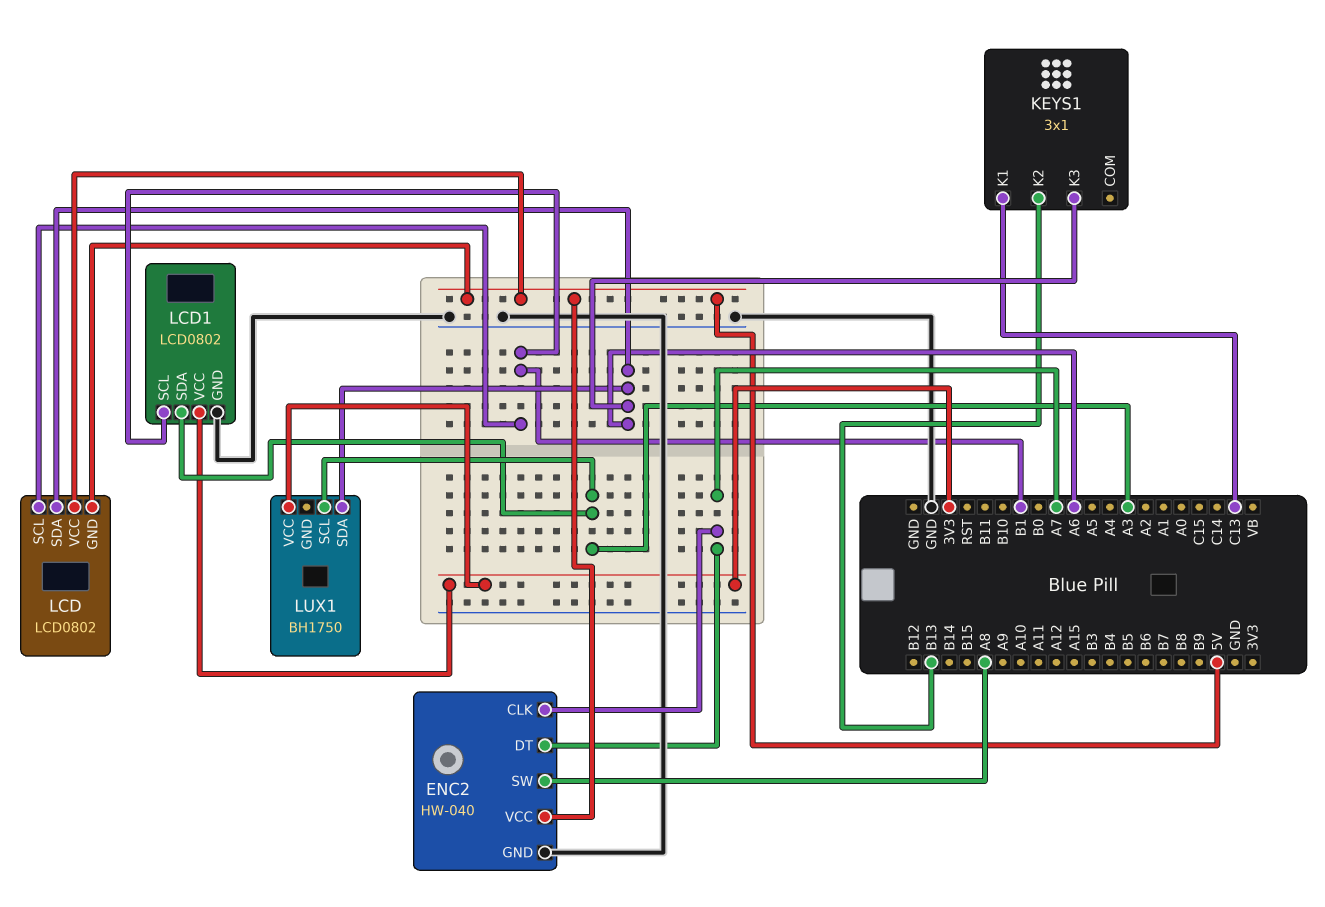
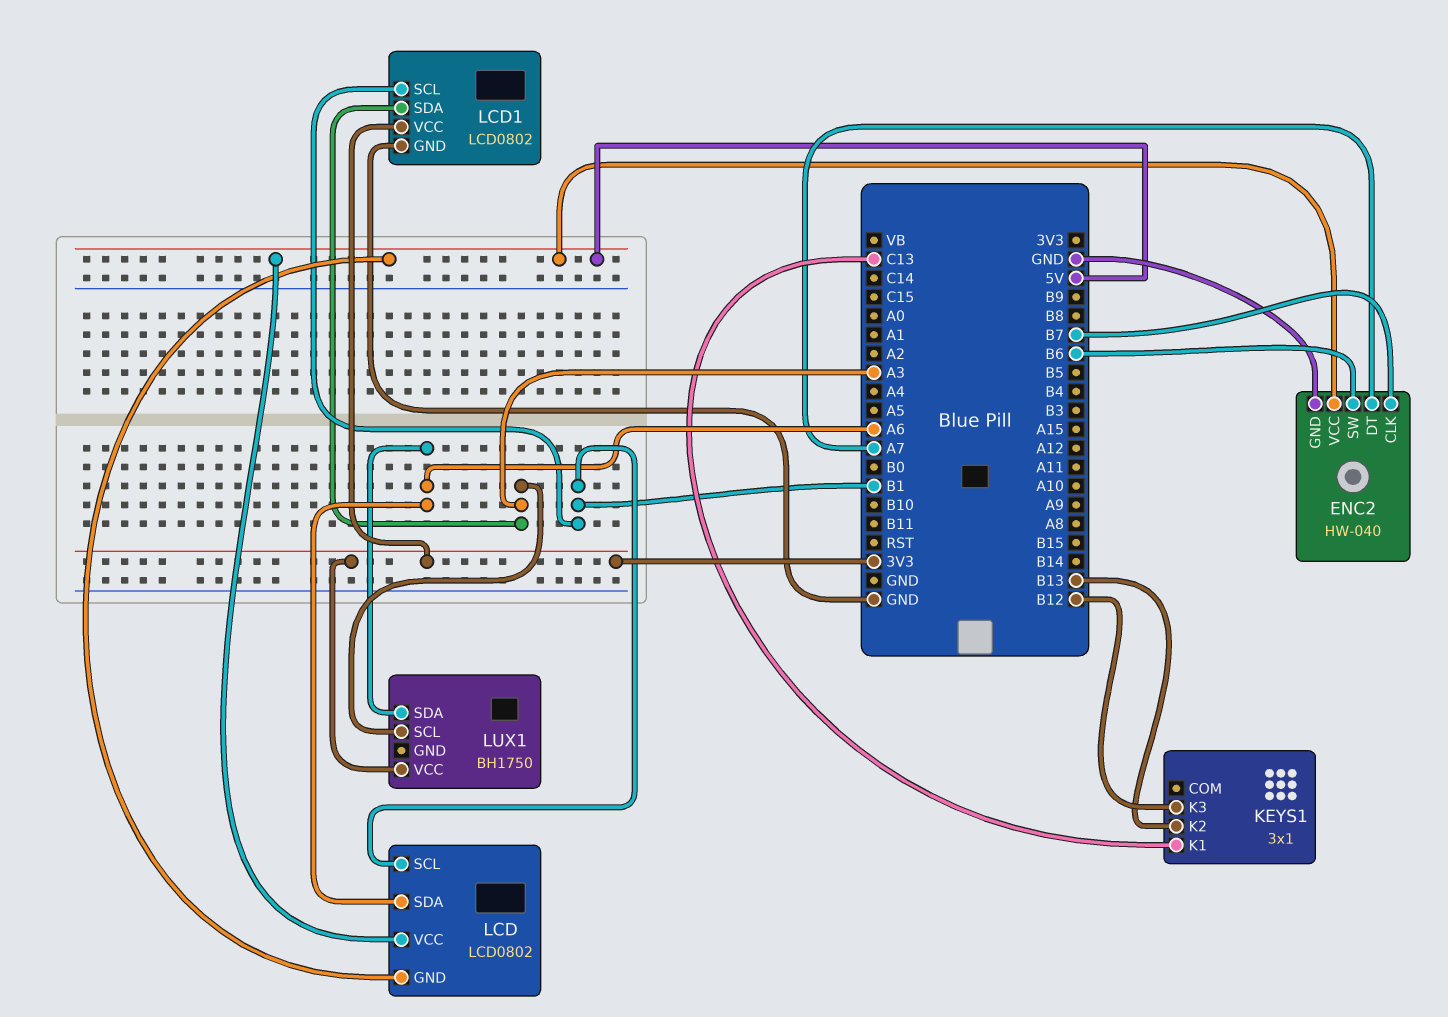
ENC2 pin CLK: A7 -> B7
ENC2 pin SW: A8 -> B6
KEYS1 pin K3: A6 -> B12

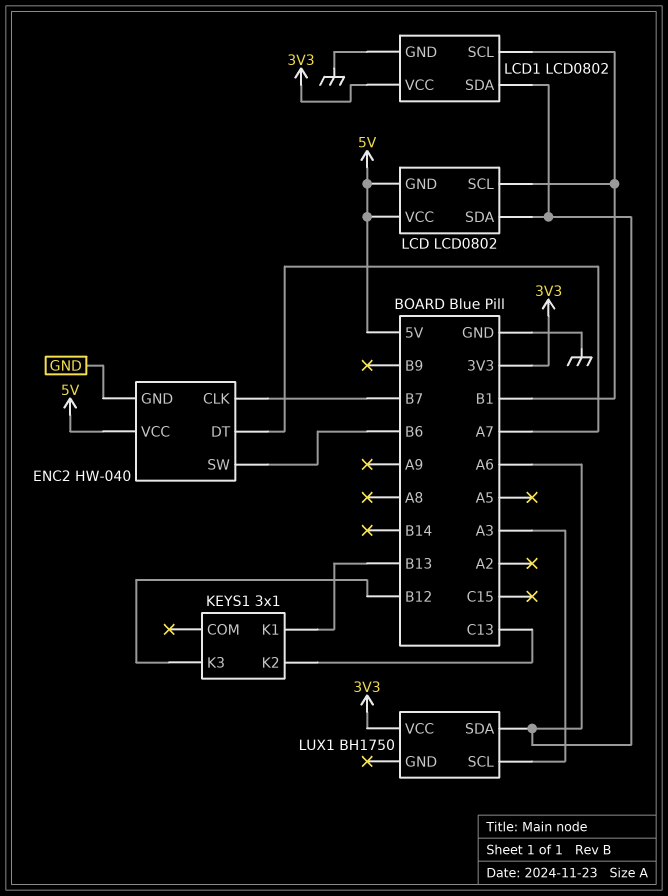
KEYS1 pin K1: C13 -> B13
KEYS1 pin K2: B13 -> C13
LCD1 pin SDA: A3 -> A6

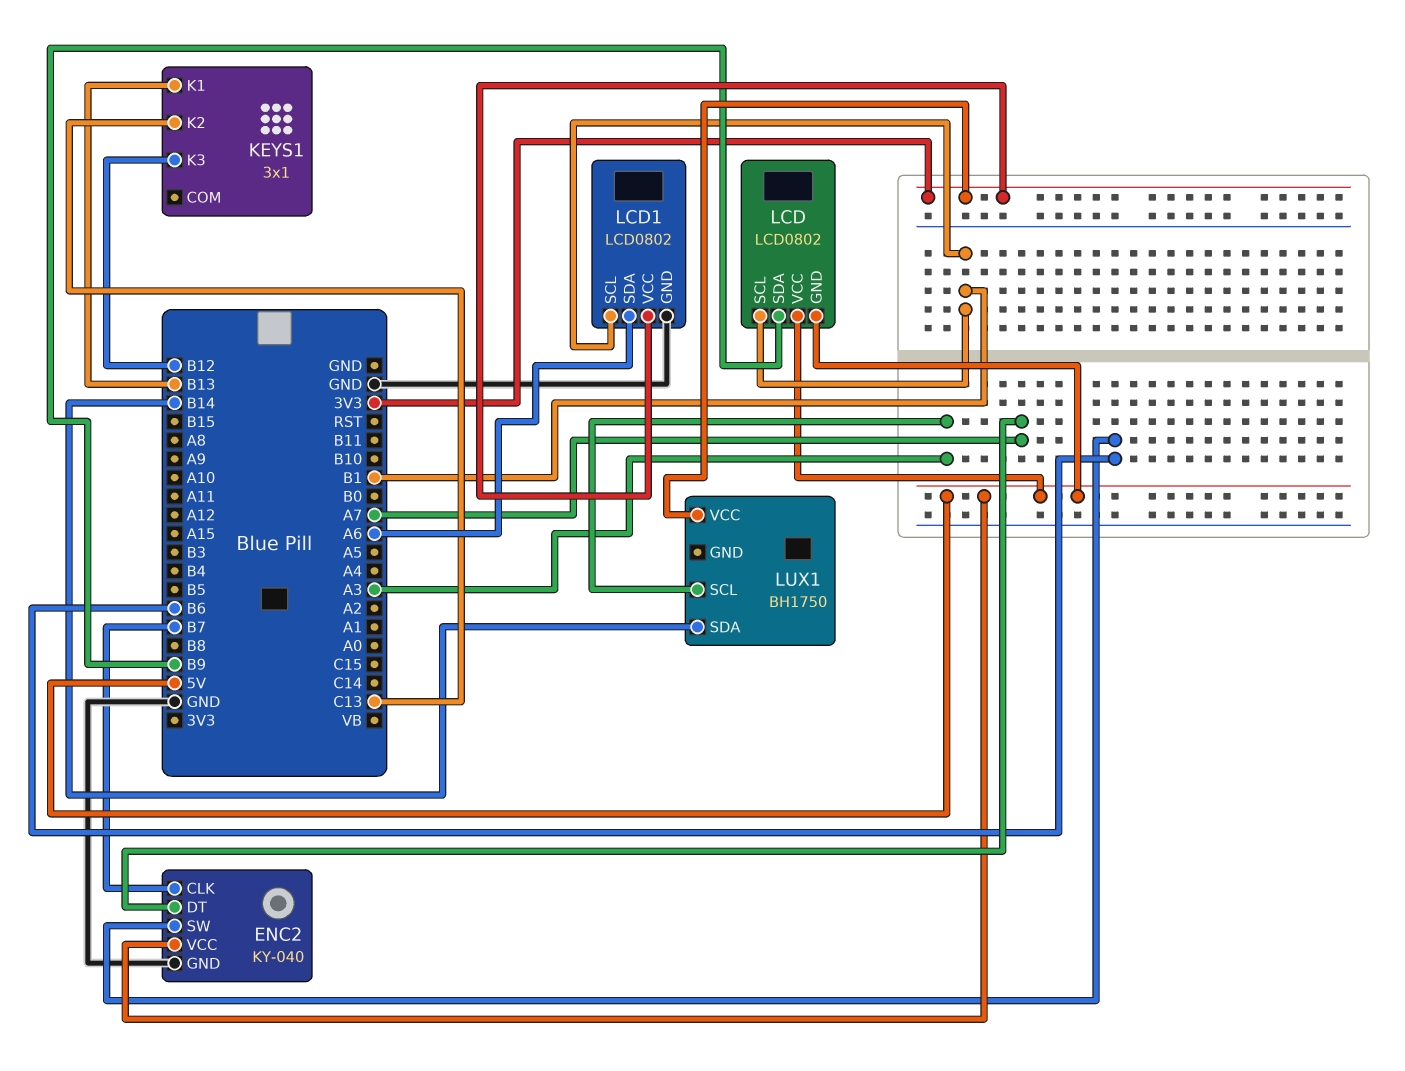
ENC2: HW-040 -> KY-040
LCD pin SDA: A6 -> B9
LUX1 pin SDA: A6 -> B14

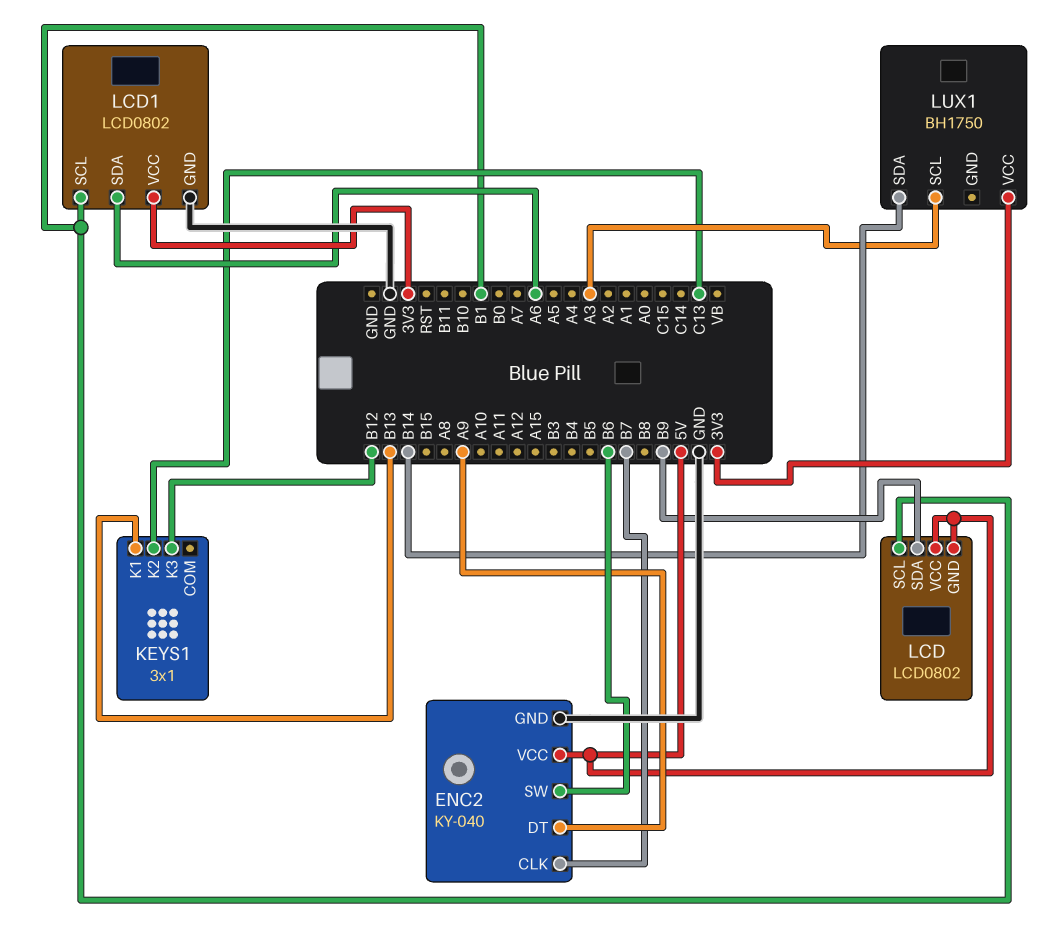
ENC2 pin DT: A7 -> A9

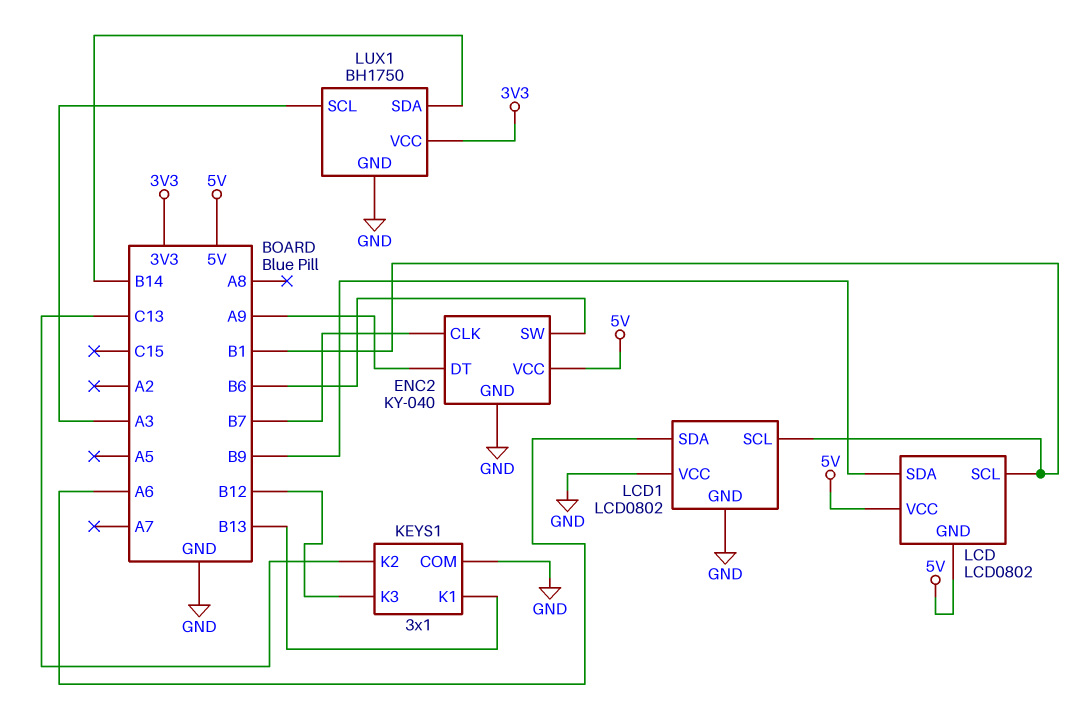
KEYS1 pin COM: none -> GND
LCD1 pin VCC: 3V3 -> GND
LUX1 pin GND: none -> GND

